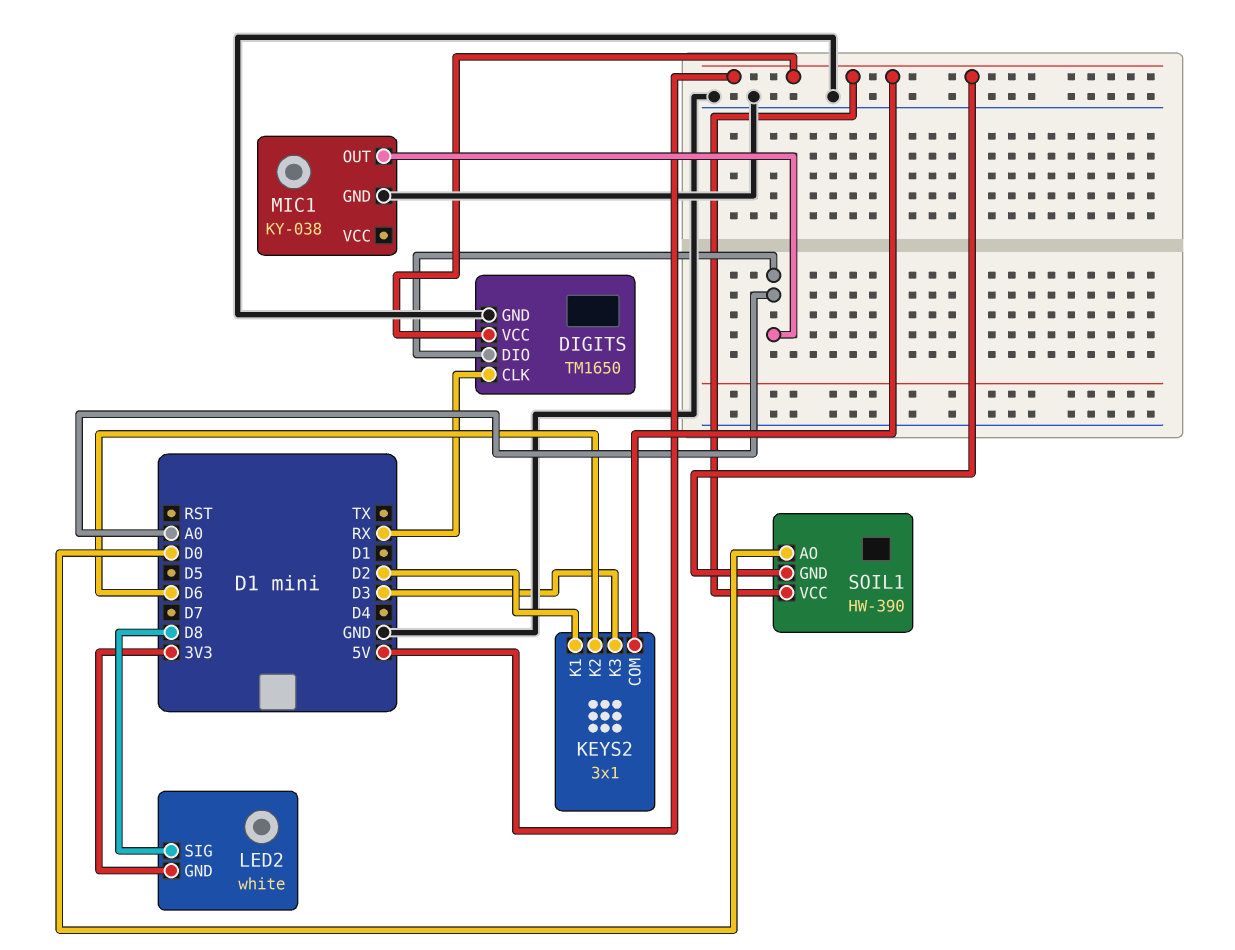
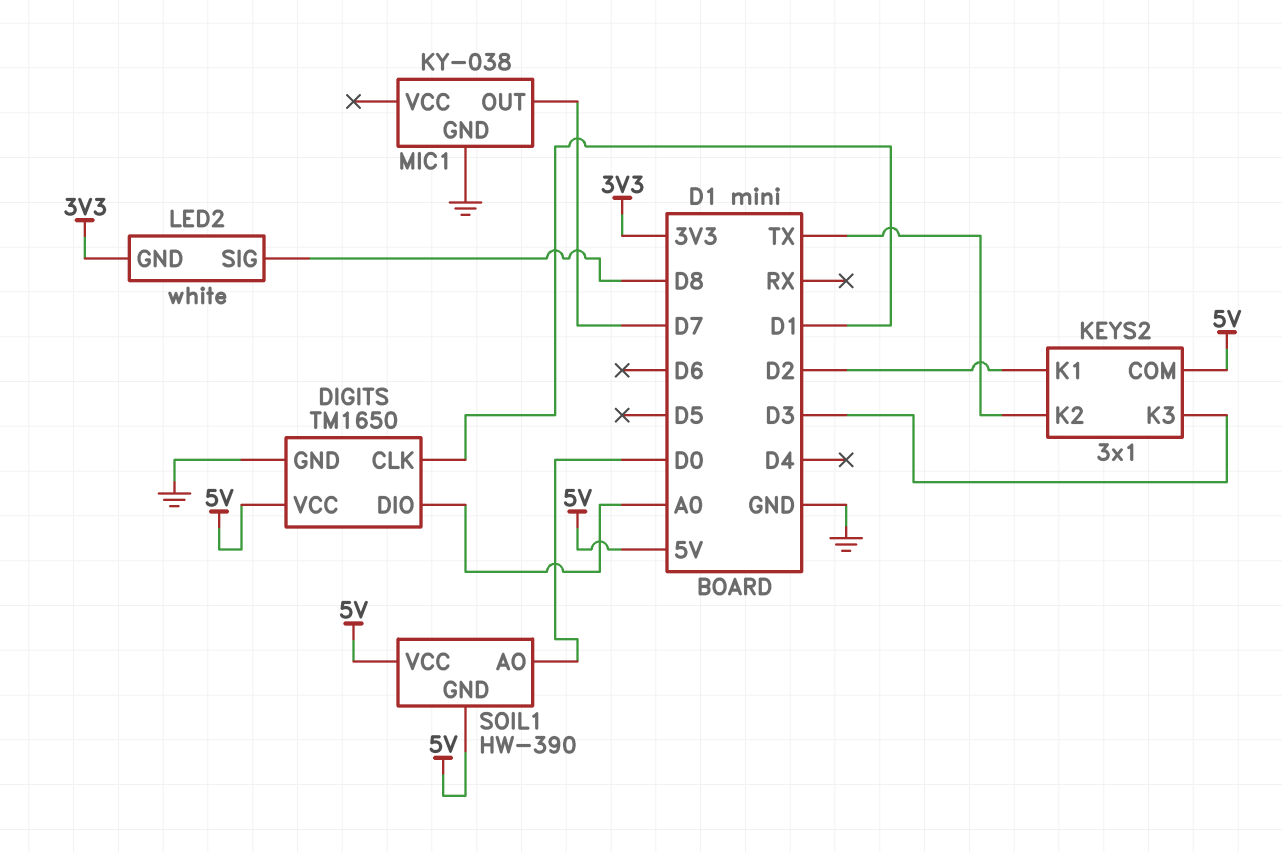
DIGITS pin CLK: RX -> D1
KEYS2 pin K2: D6 -> TX
MIC1 pin OUT: A0 -> D7

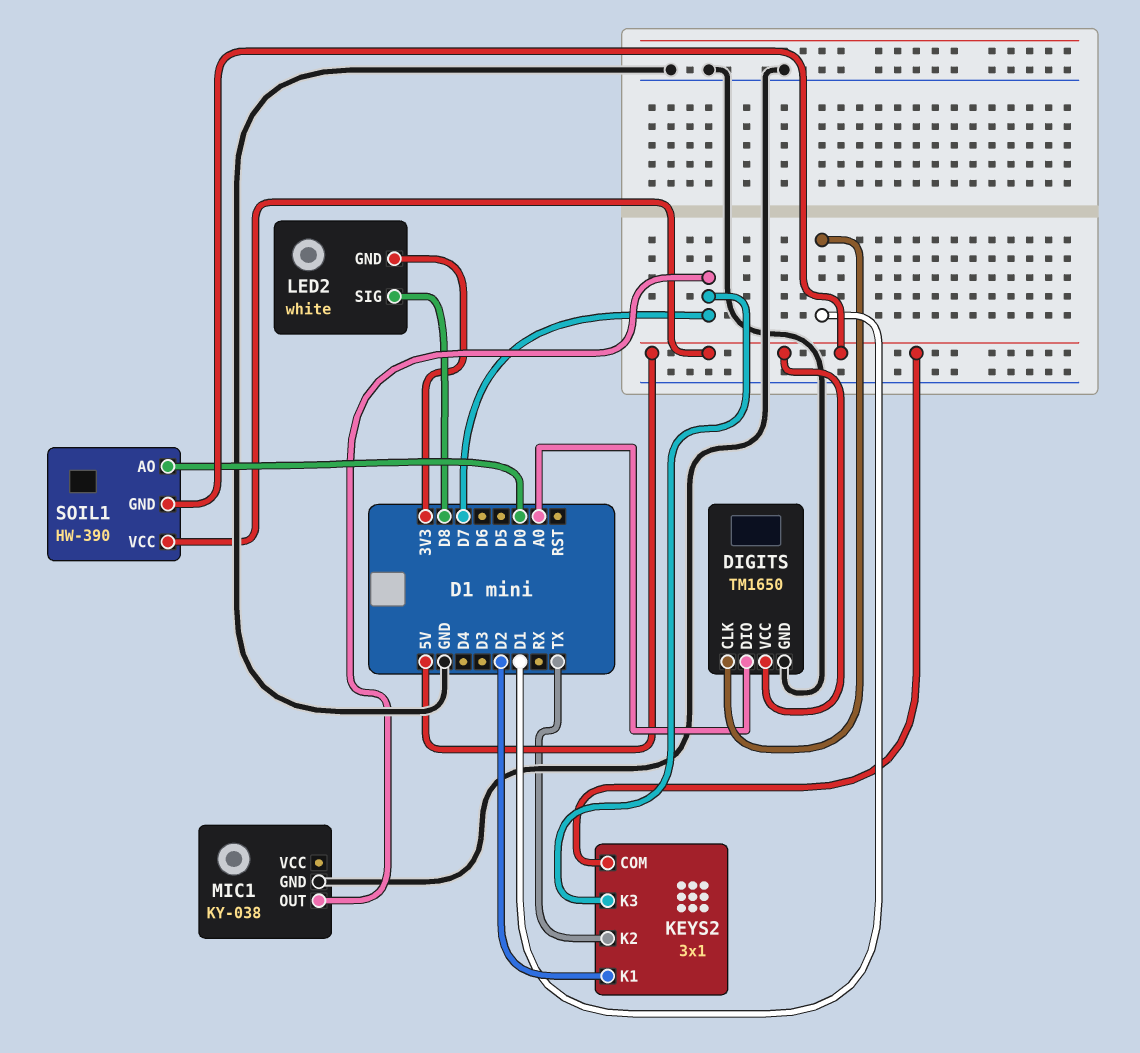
KEYS2 pin K3: D3 -> D7

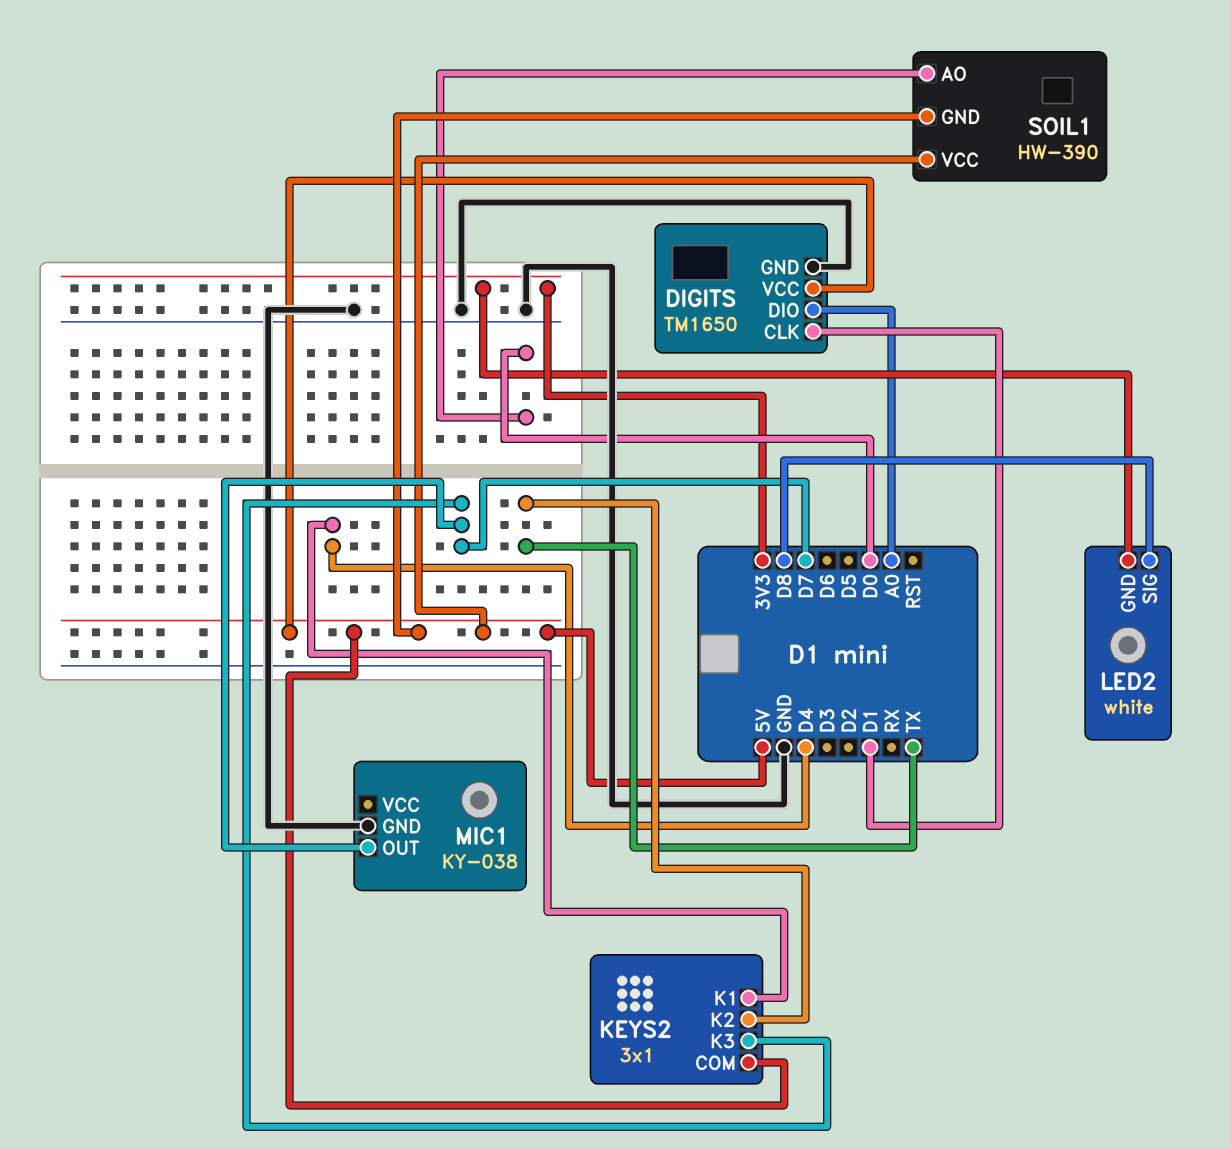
KEYS2 pin K1: D2 -> D4

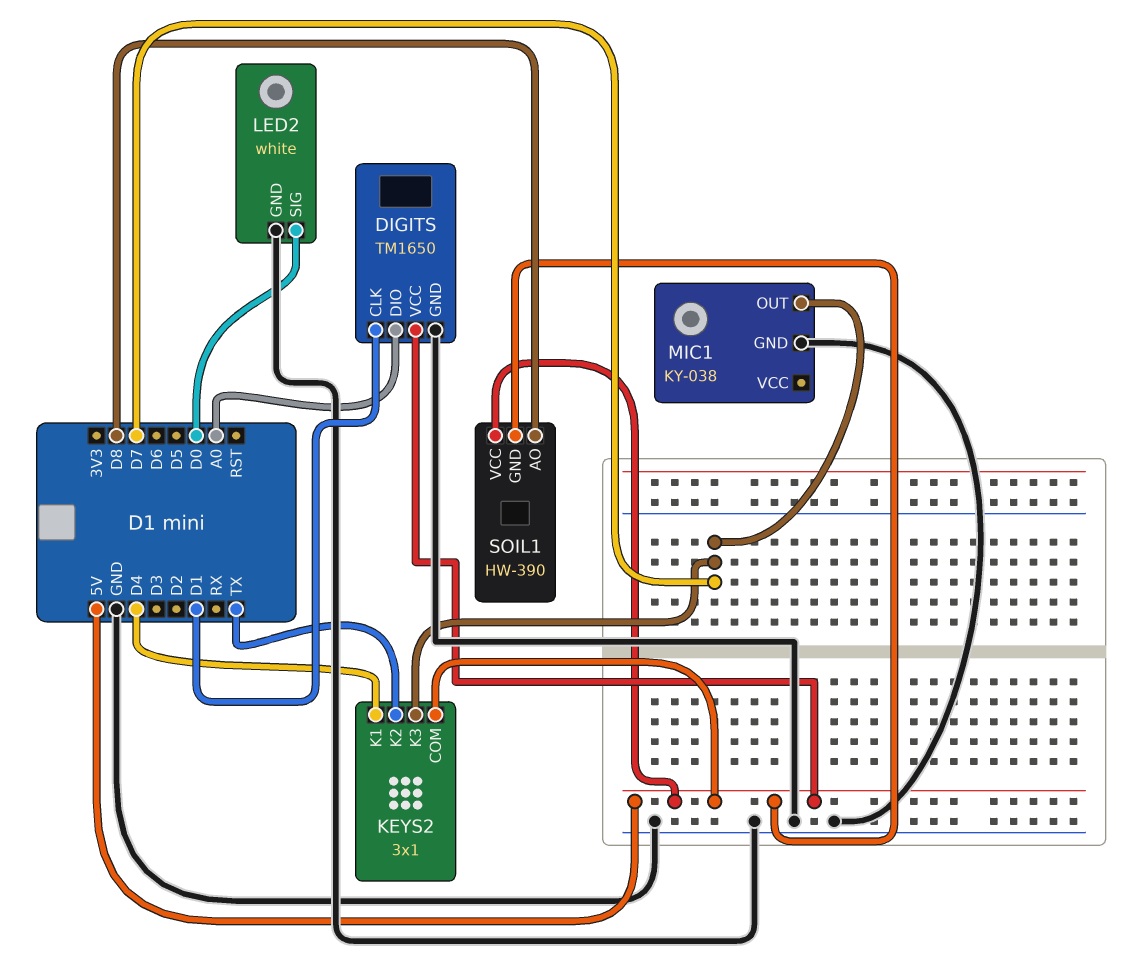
LED2 pin GND: 3V3 -> GND
LED2 pin SIG: D8 -> D0
SOIL1 pin AO: D0 -> D8

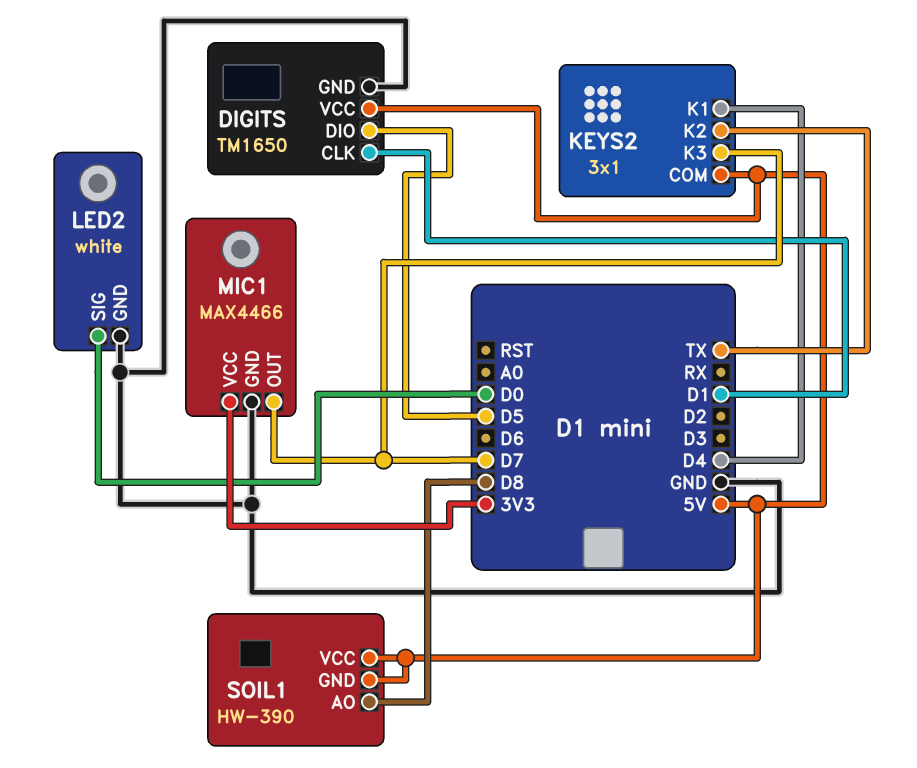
DIGITS pin DIO: A0 -> D5
MIC1: KY-038 -> MAX4466
MIC1 pin VCC: none -> 3V3

